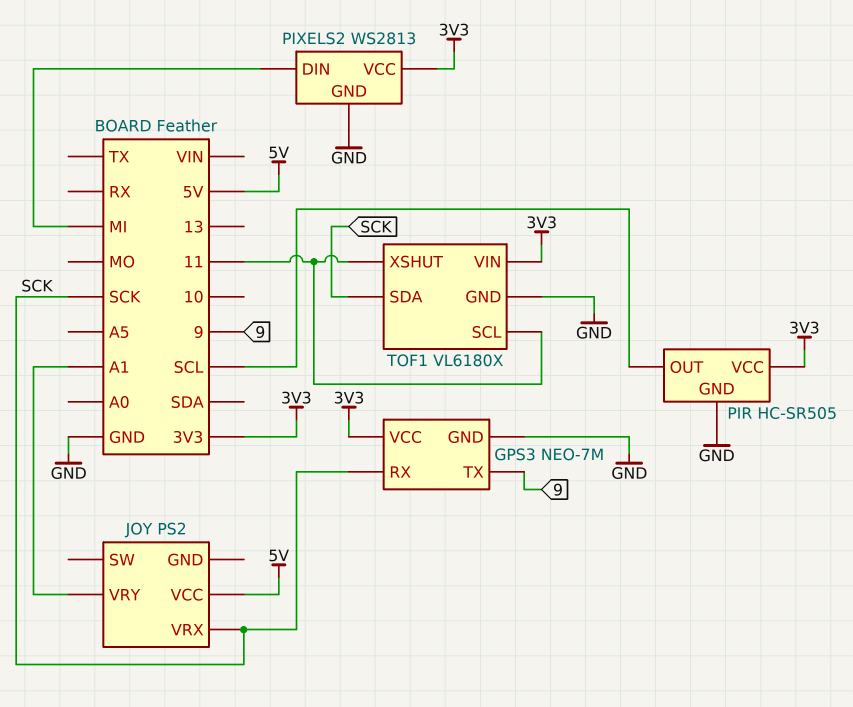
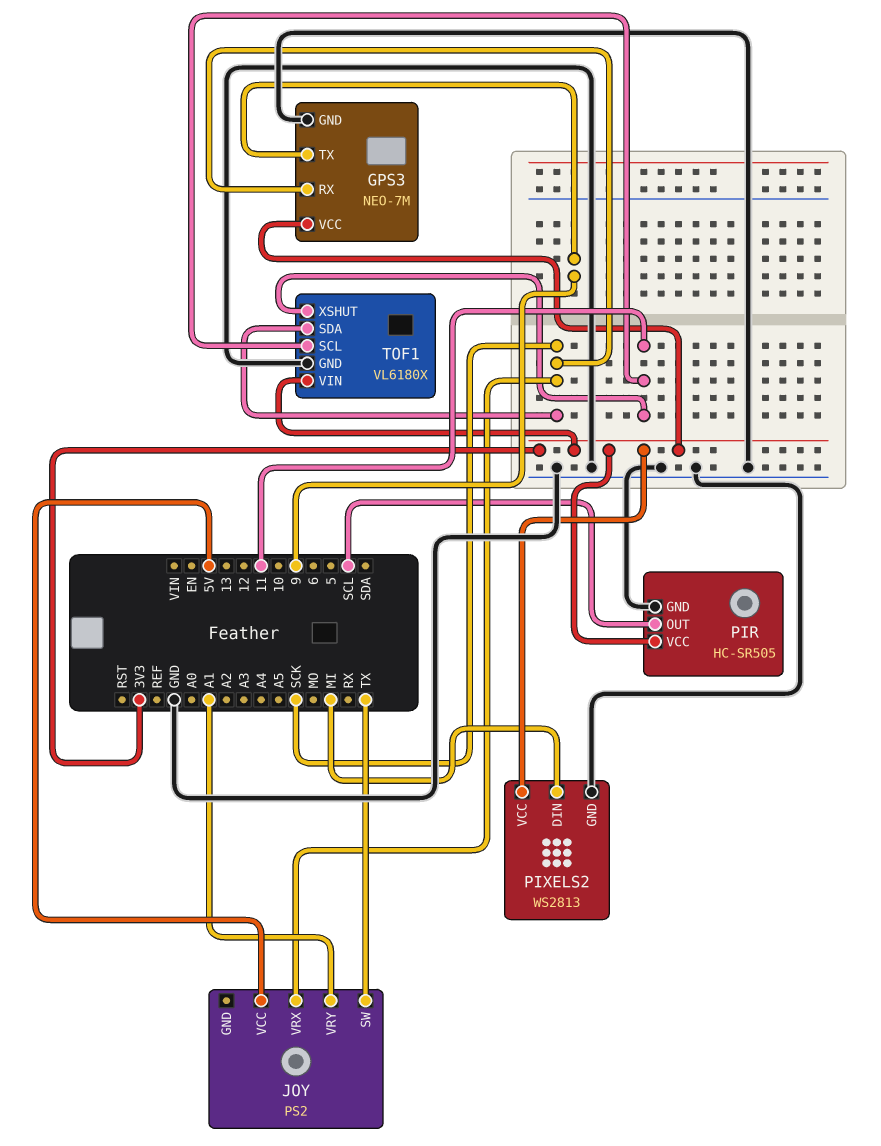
JOY pin SW: none -> TX

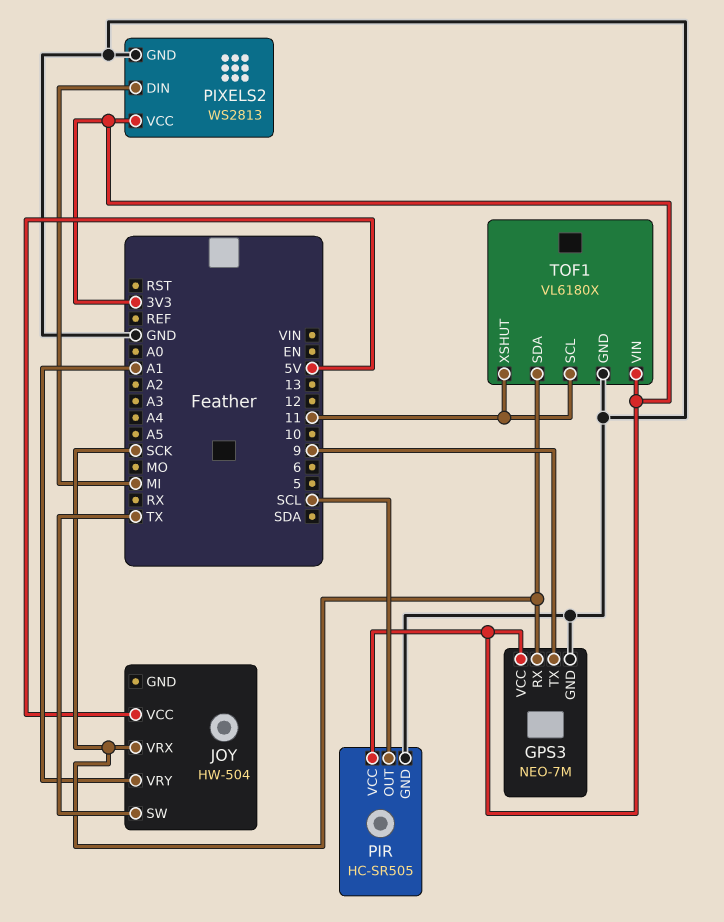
JOY: PS2 -> HW-504

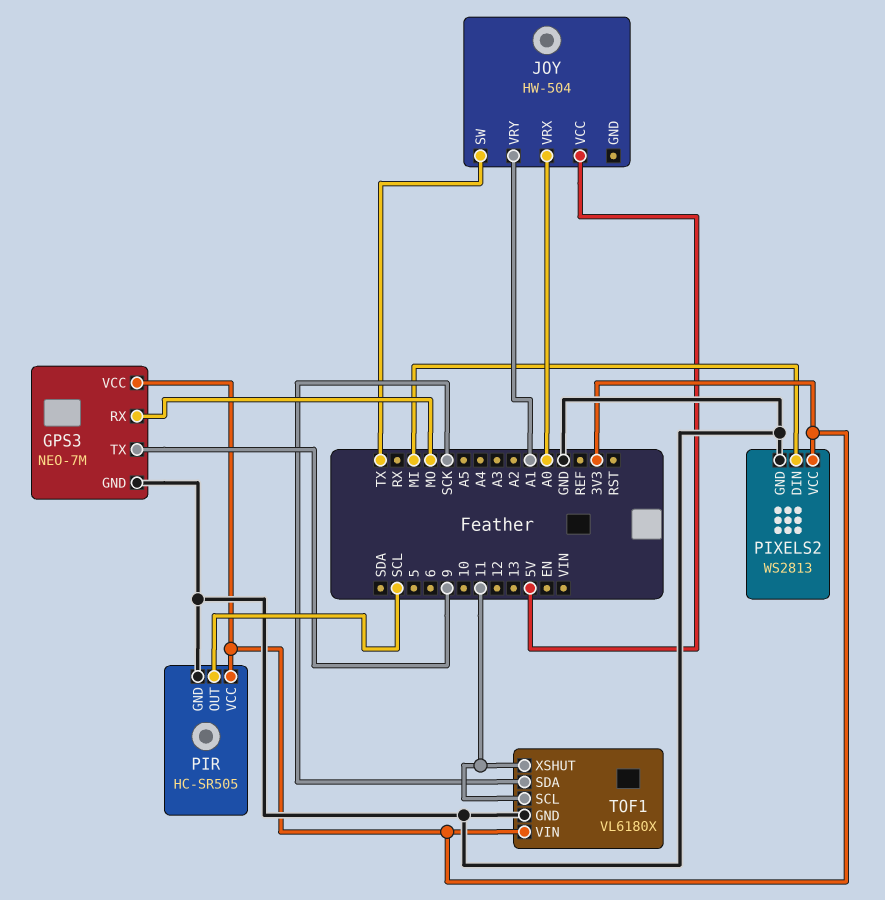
GPS3 pin RX: SCK -> MO
JOY pin VRX: SCK -> A0

